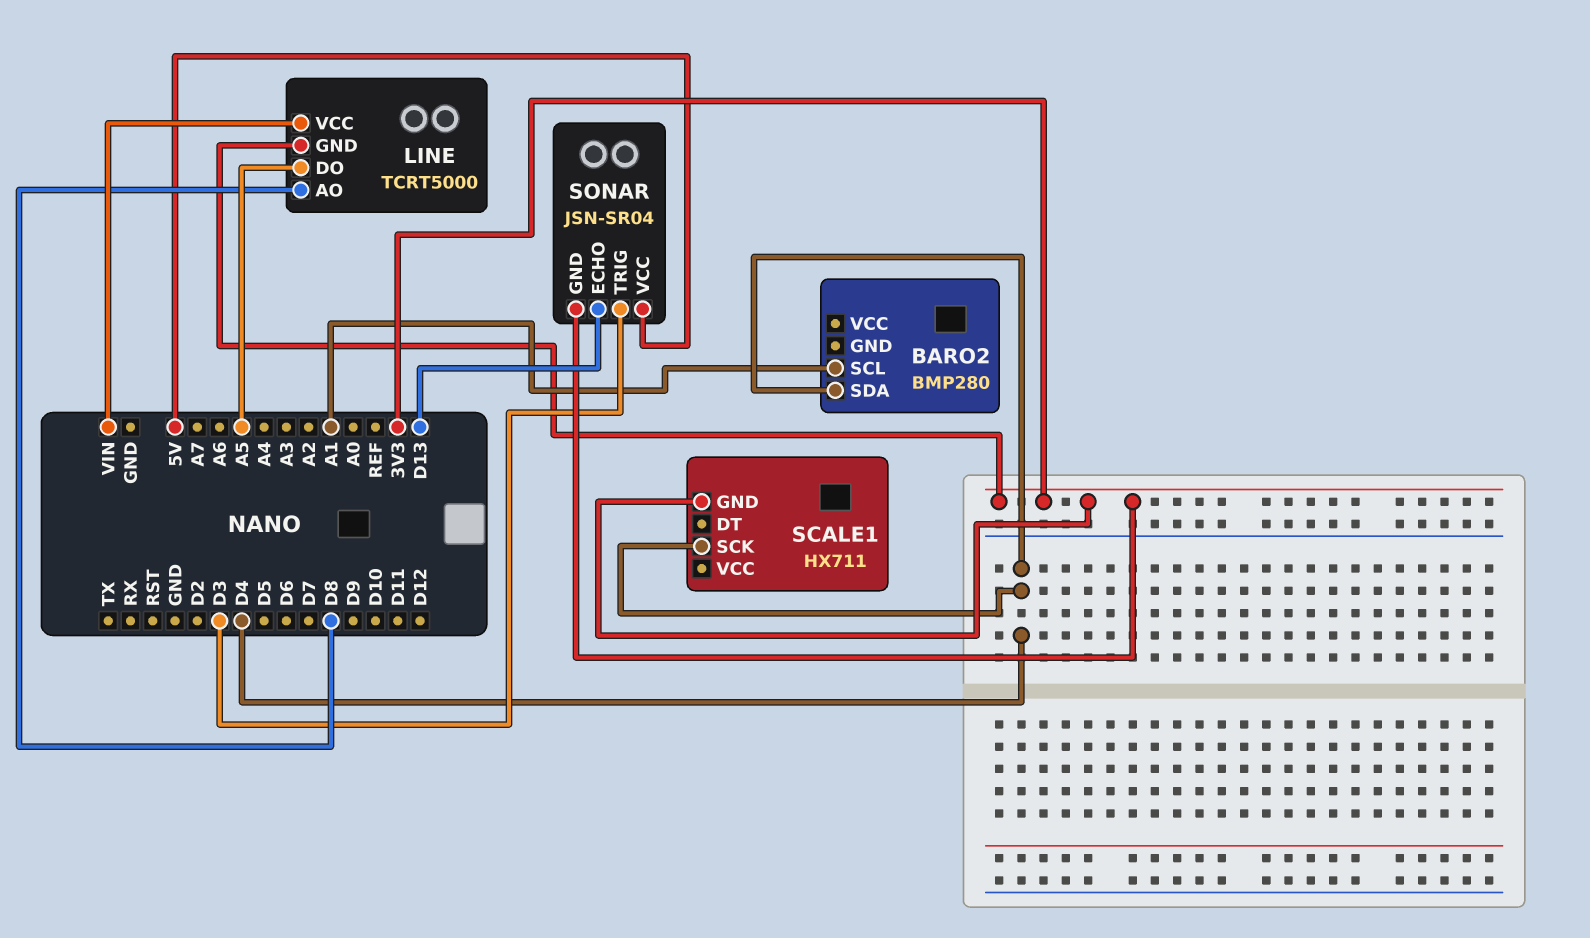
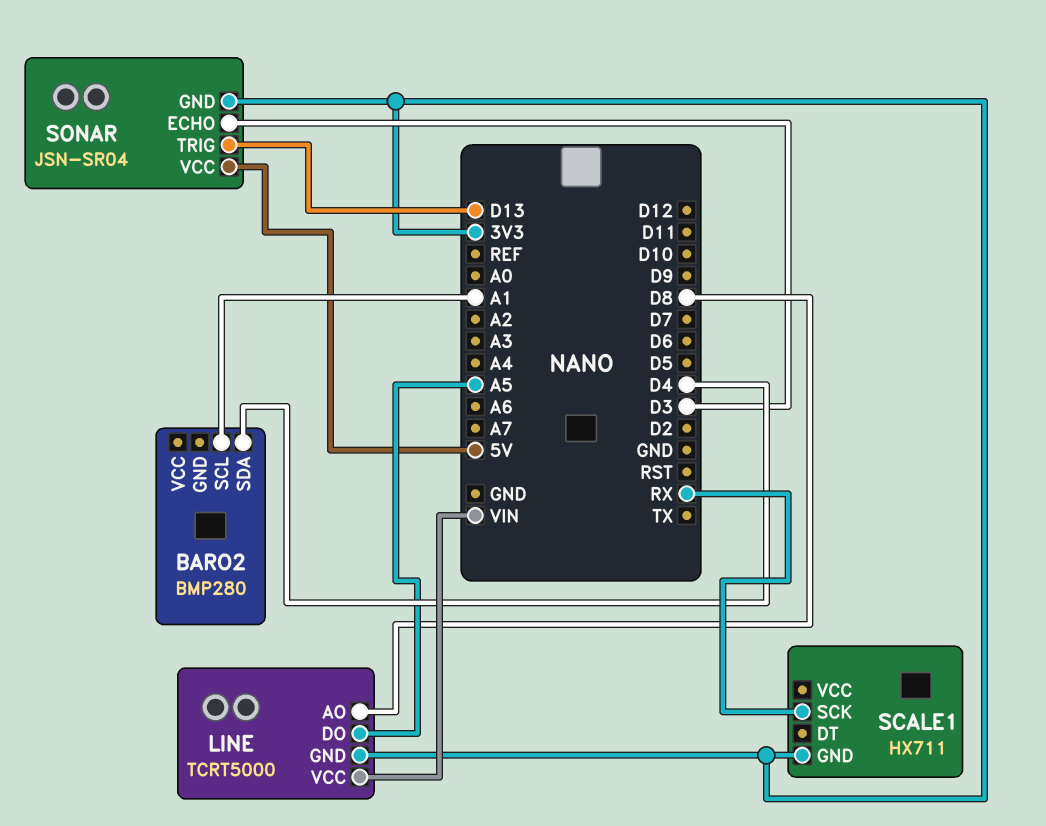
SCALE1 pin SCK: D4 -> RX
SONAR pin ECHO: D13 -> D3
SONAR pin TRIG: D3 -> D13

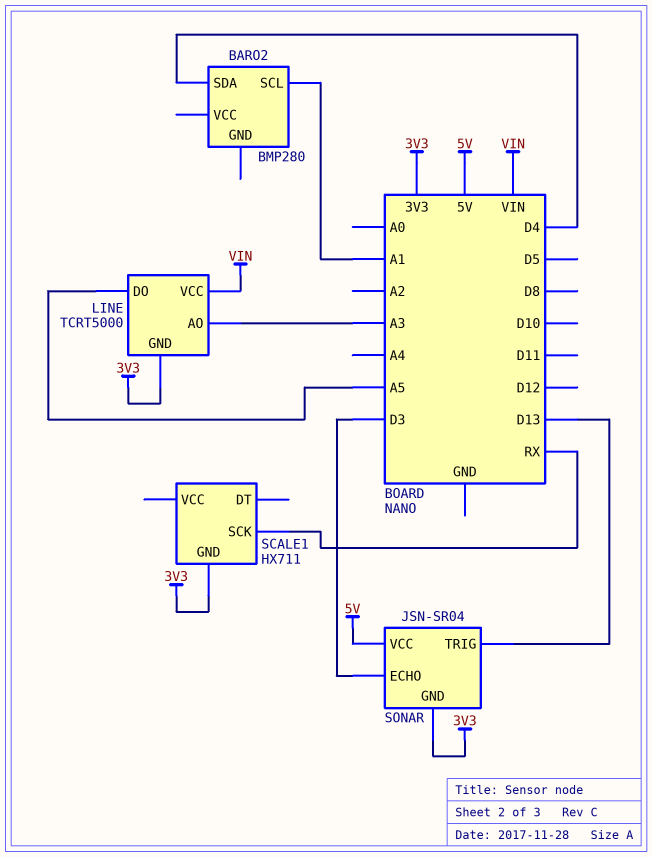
LINE pin AO: D8 -> A3

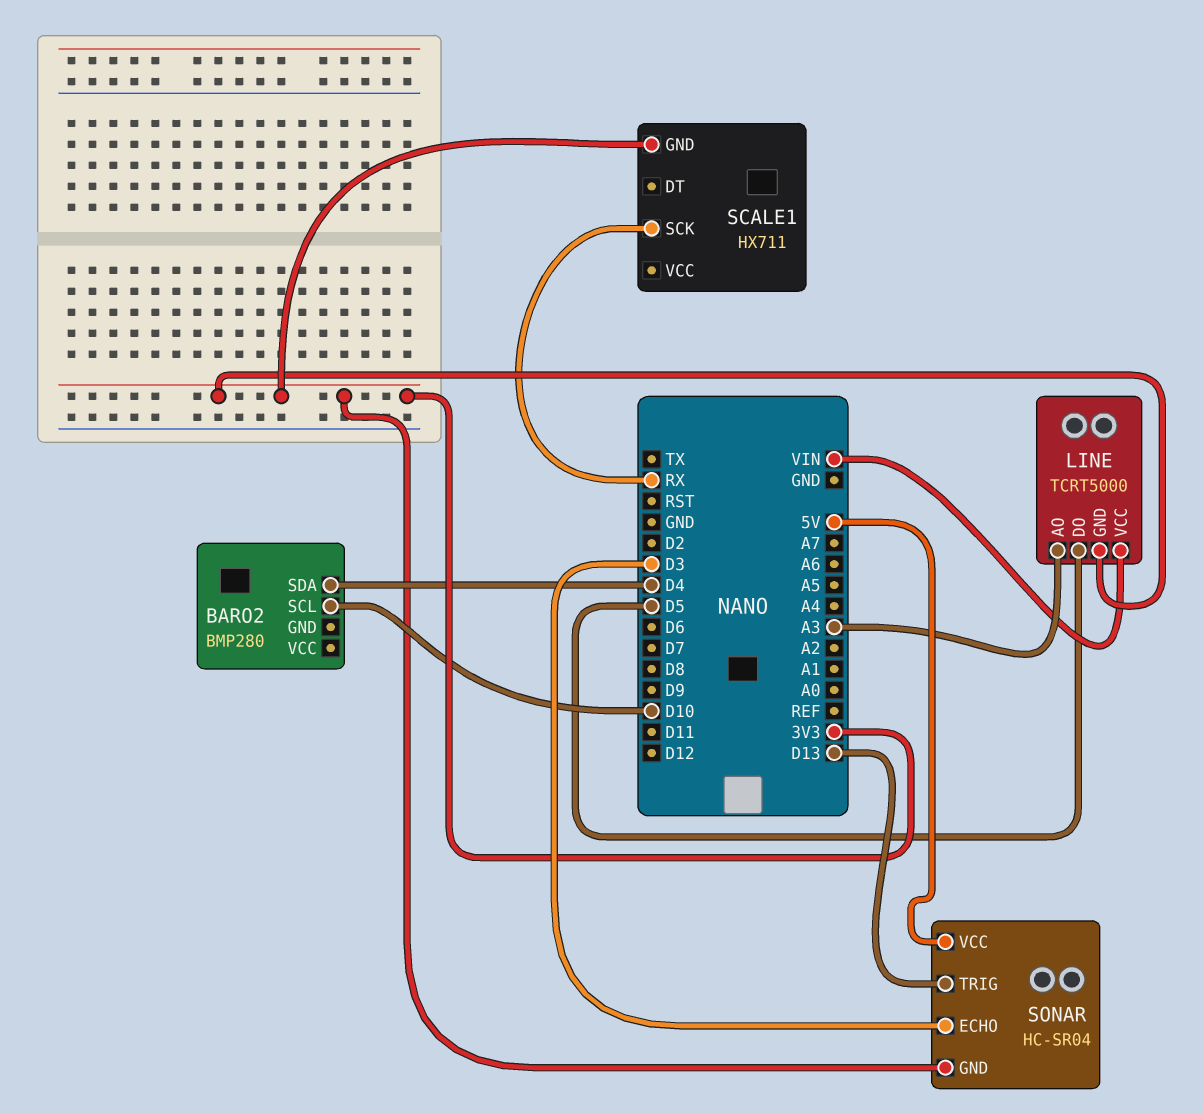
BARO2 pin SCL: A1 -> D10
LINE pin DO: A5 -> D5
SONAR: JSN-SR04 -> HC-SR04

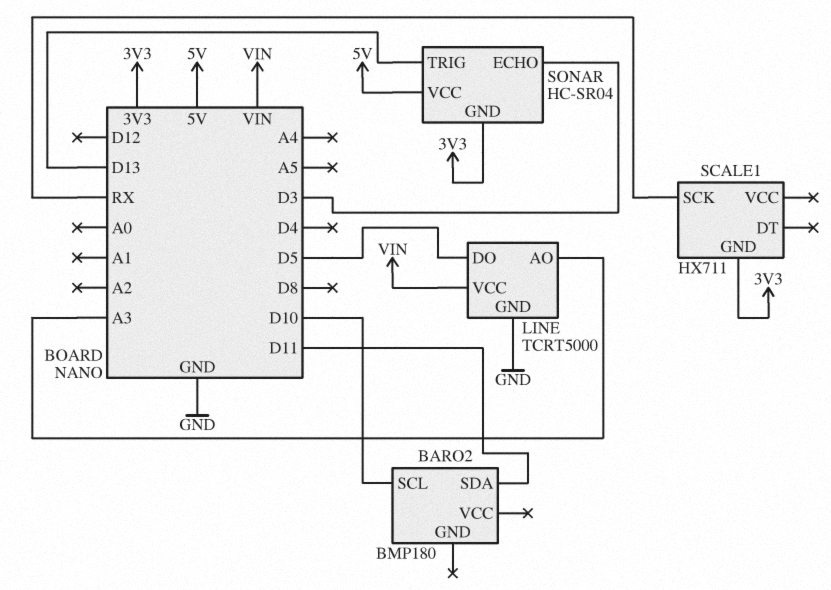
BARO2: BMP280 -> BMP180
BARO2 pin SDA: D4 -> D11
LINE pin GND: 3V3 -> GND

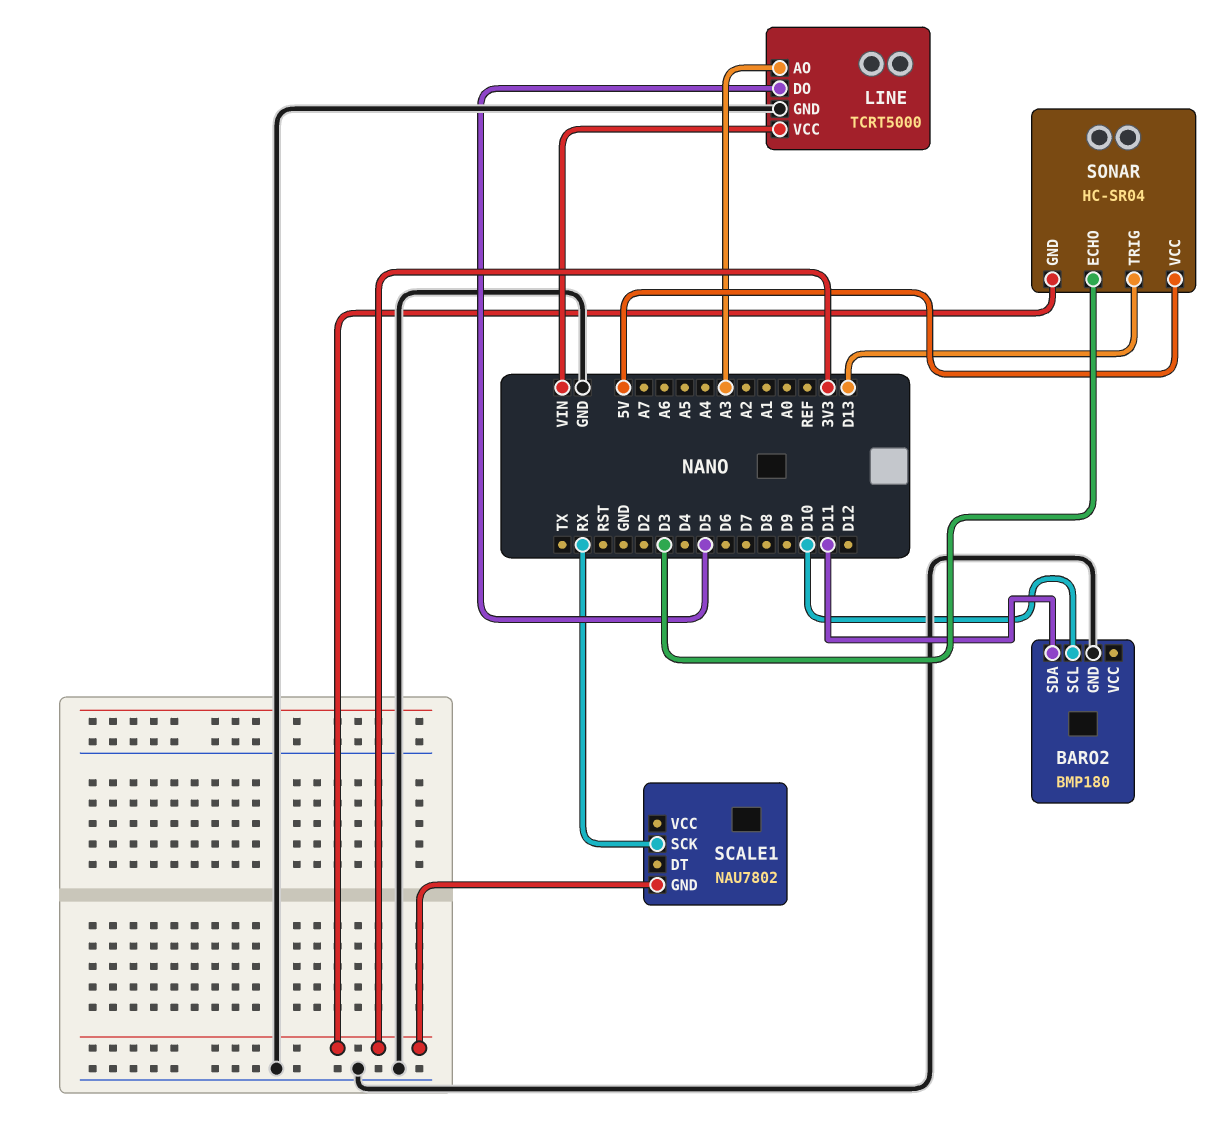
BARO2 pin GND: none -> GND
SCALE1: HX711 -> NAU7802

